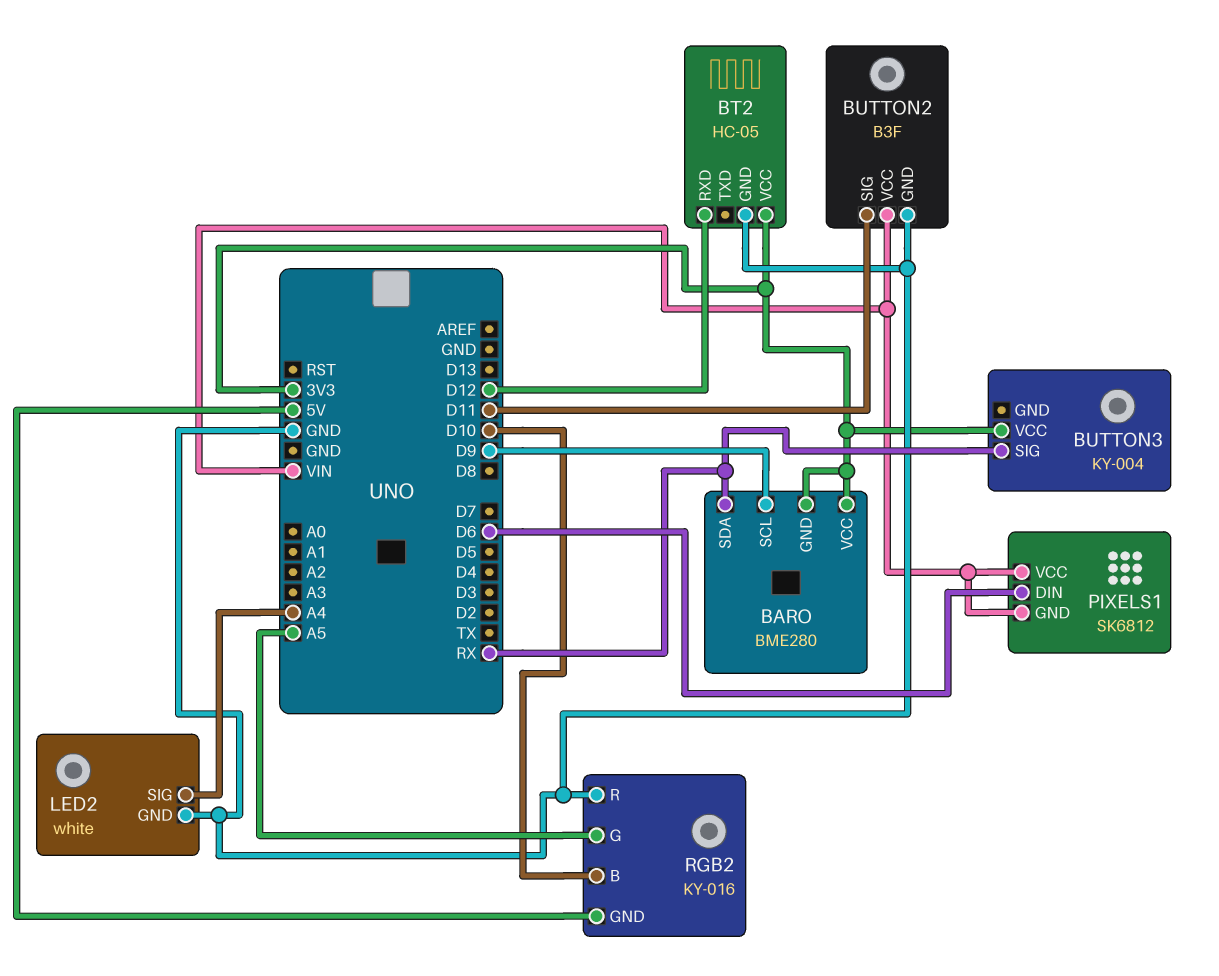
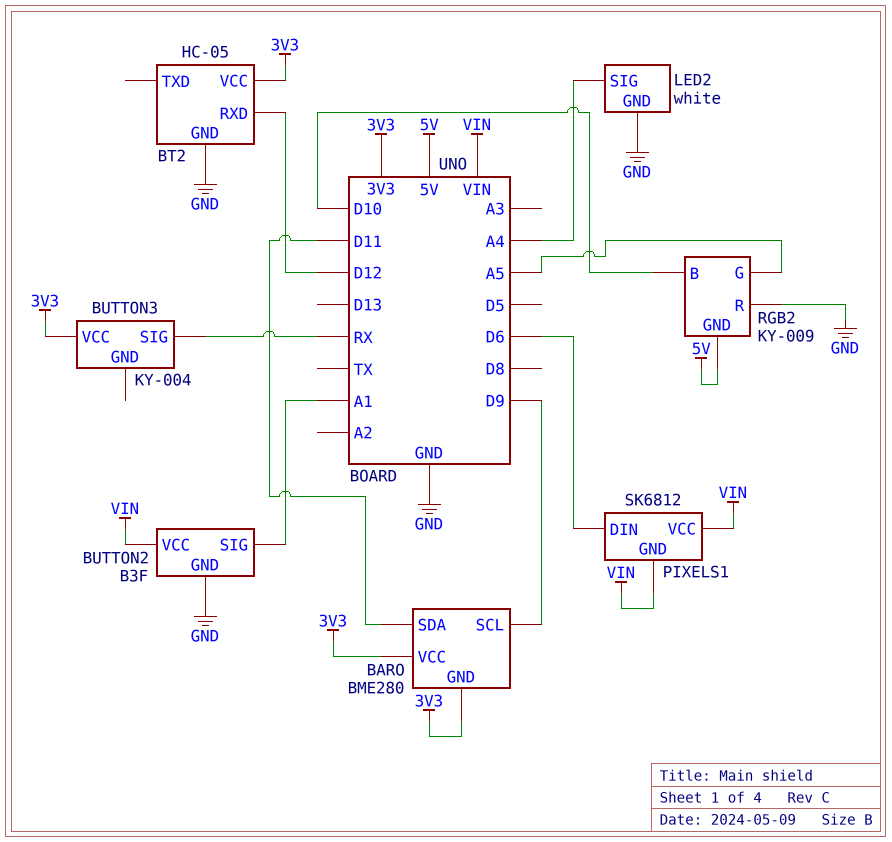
BARO pin SDA: RX -> D11
BUTTON2 pin SIG: D11 -> A1
RGB2: KY-016 -> KY-009

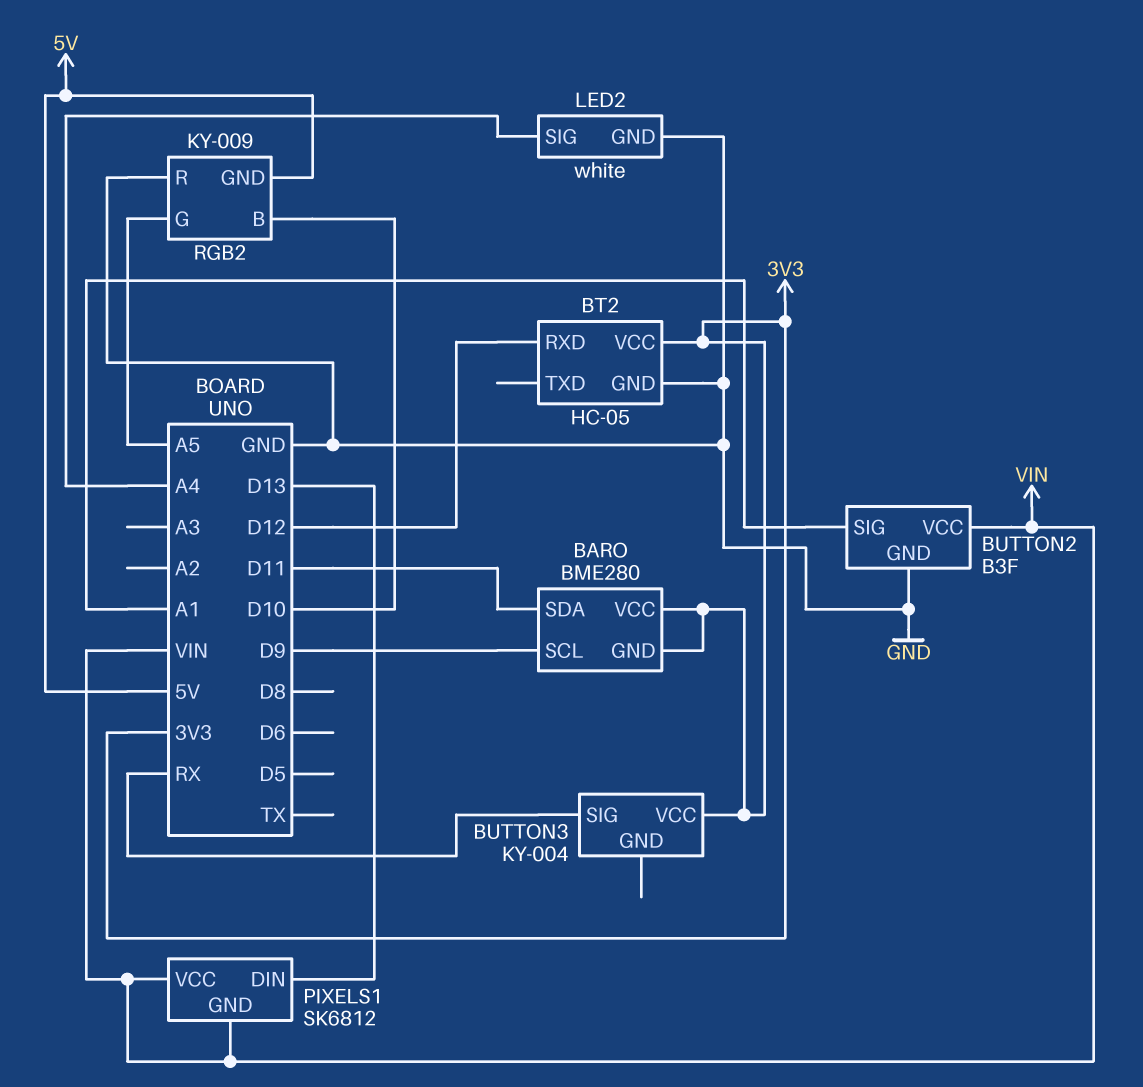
PIXELS1 pin DIN: D6 -> D13

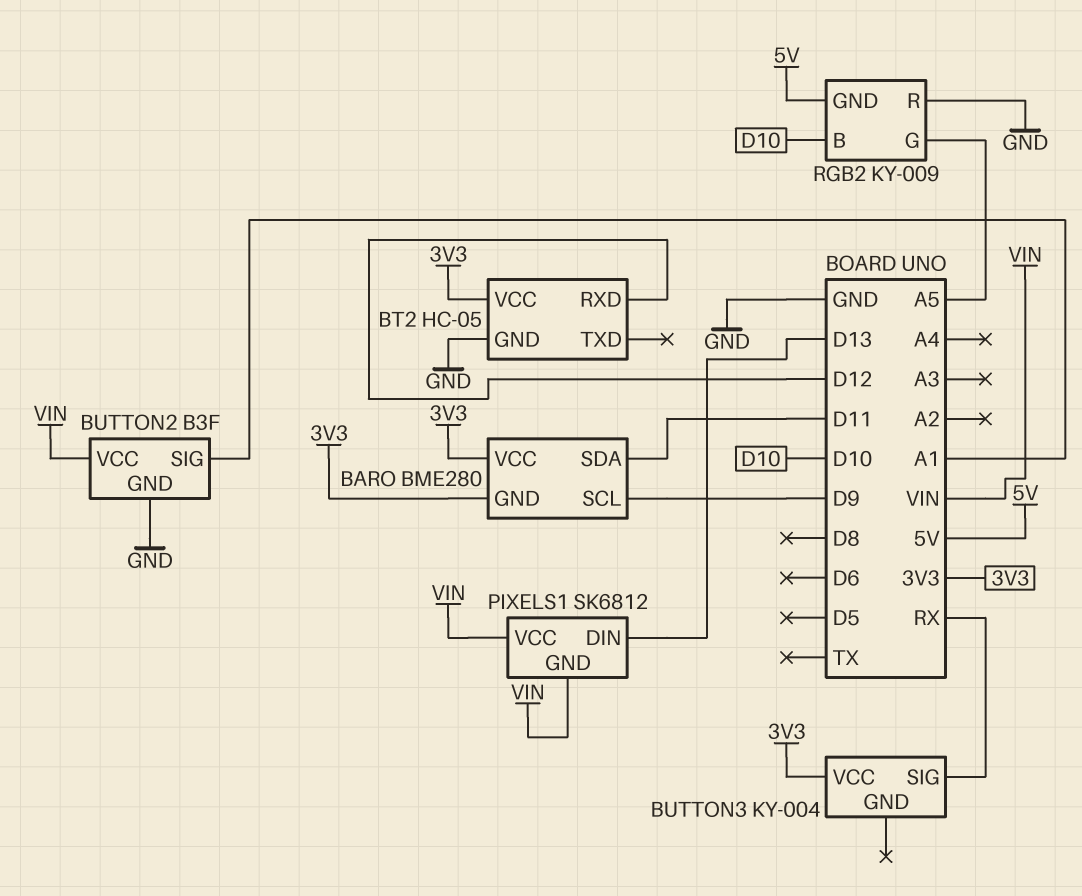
LED2: white -> none
LED2 pin GND: GND -> none
LED2 pin SIG: A4 -> none

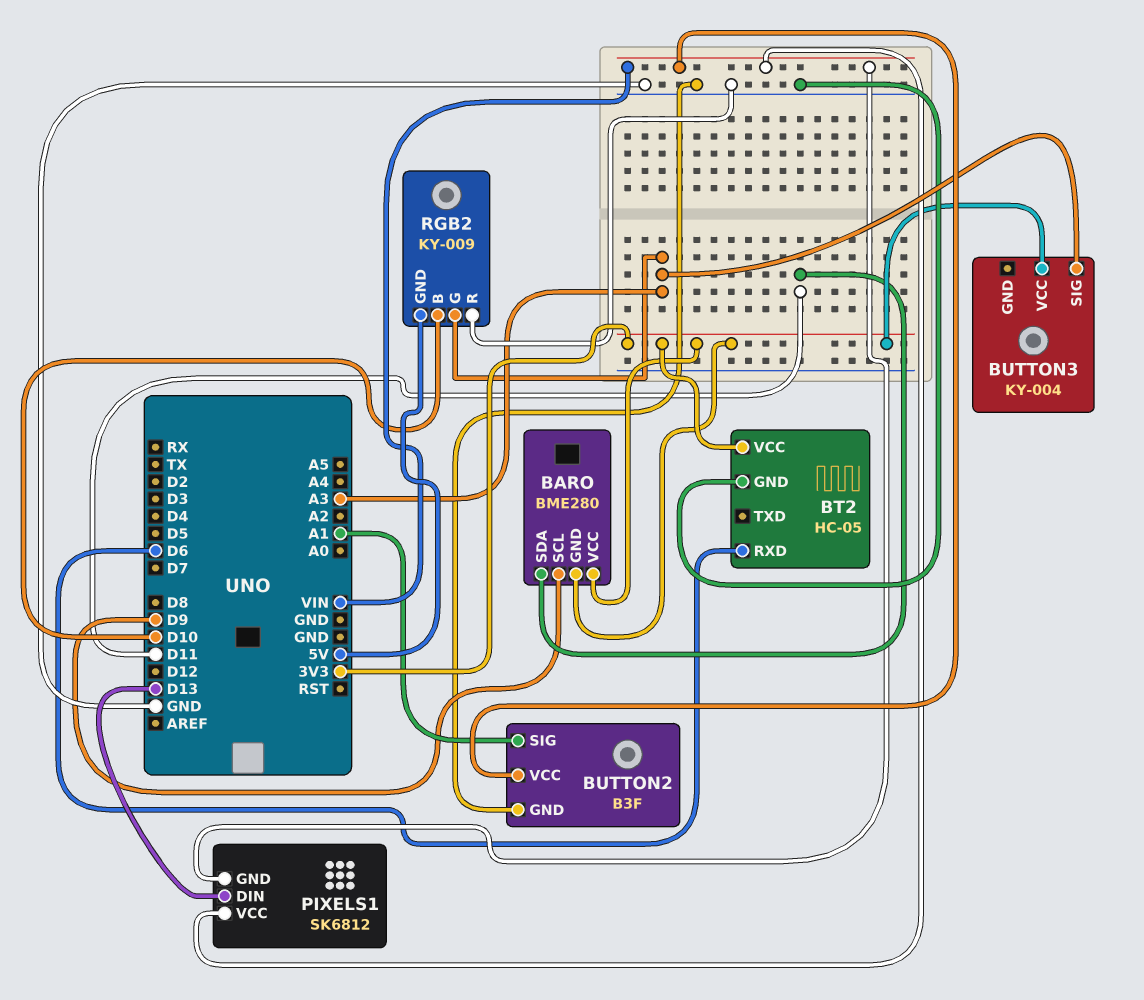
BT2 pin RXD: D12 -> D6
BUTTON3 pin SIG: RX -> A3
RGB2 pin G: A5 -> A3

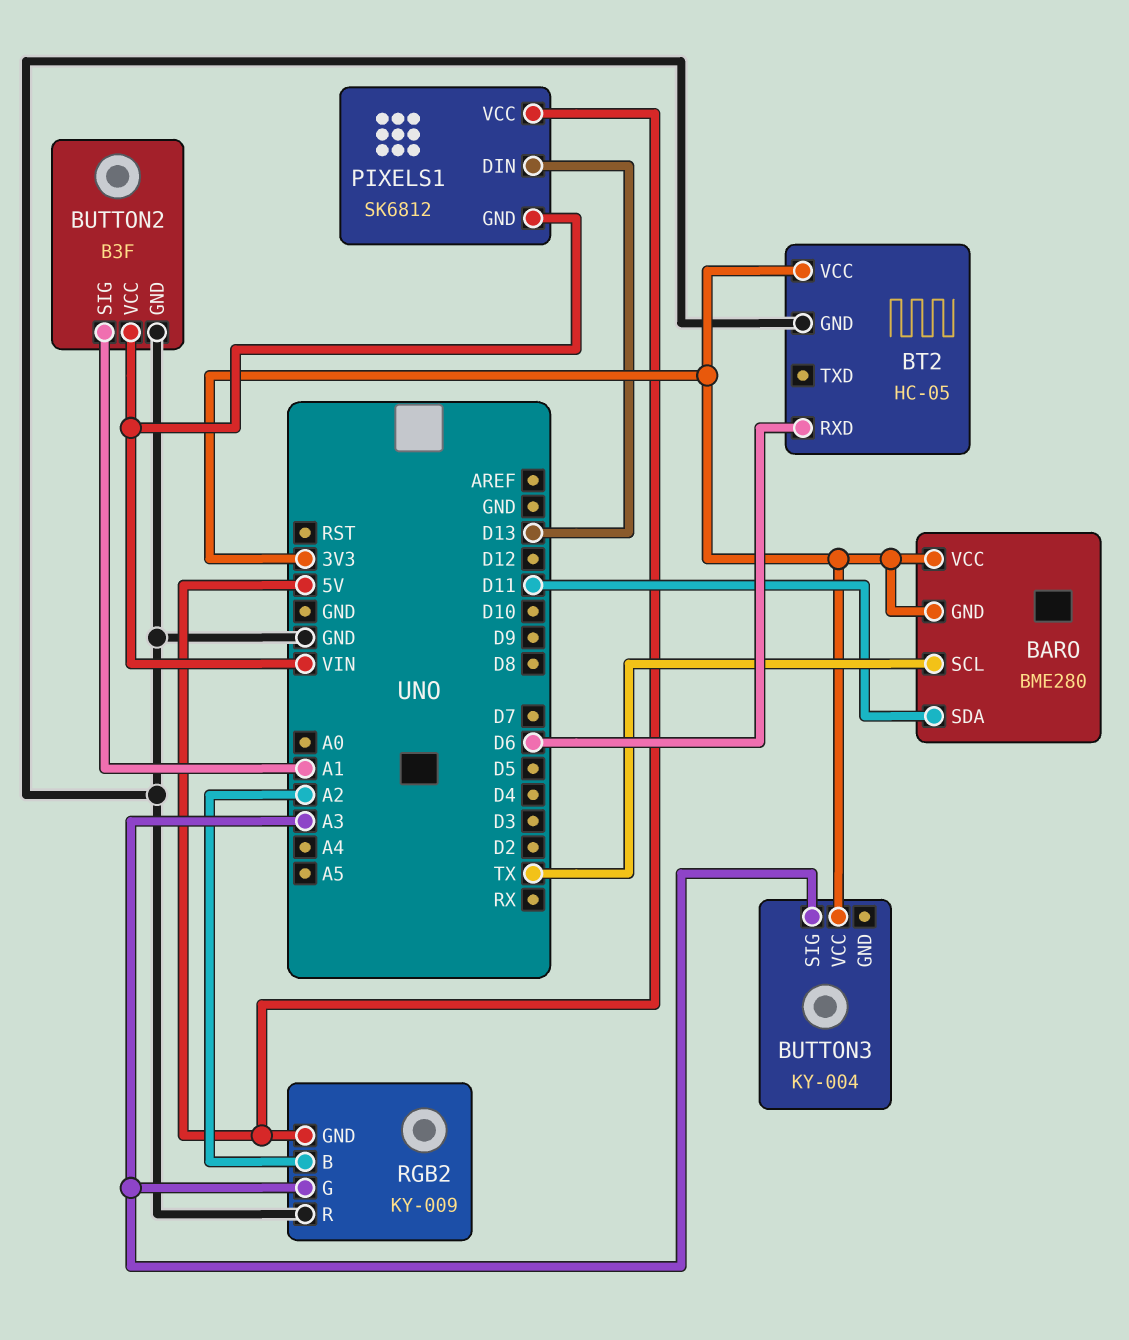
BARO pin SCL: D9 -> TX
PIXELS1 pin VCC: VIN -> 5V
RGB2 pin B: D10 -> A2

